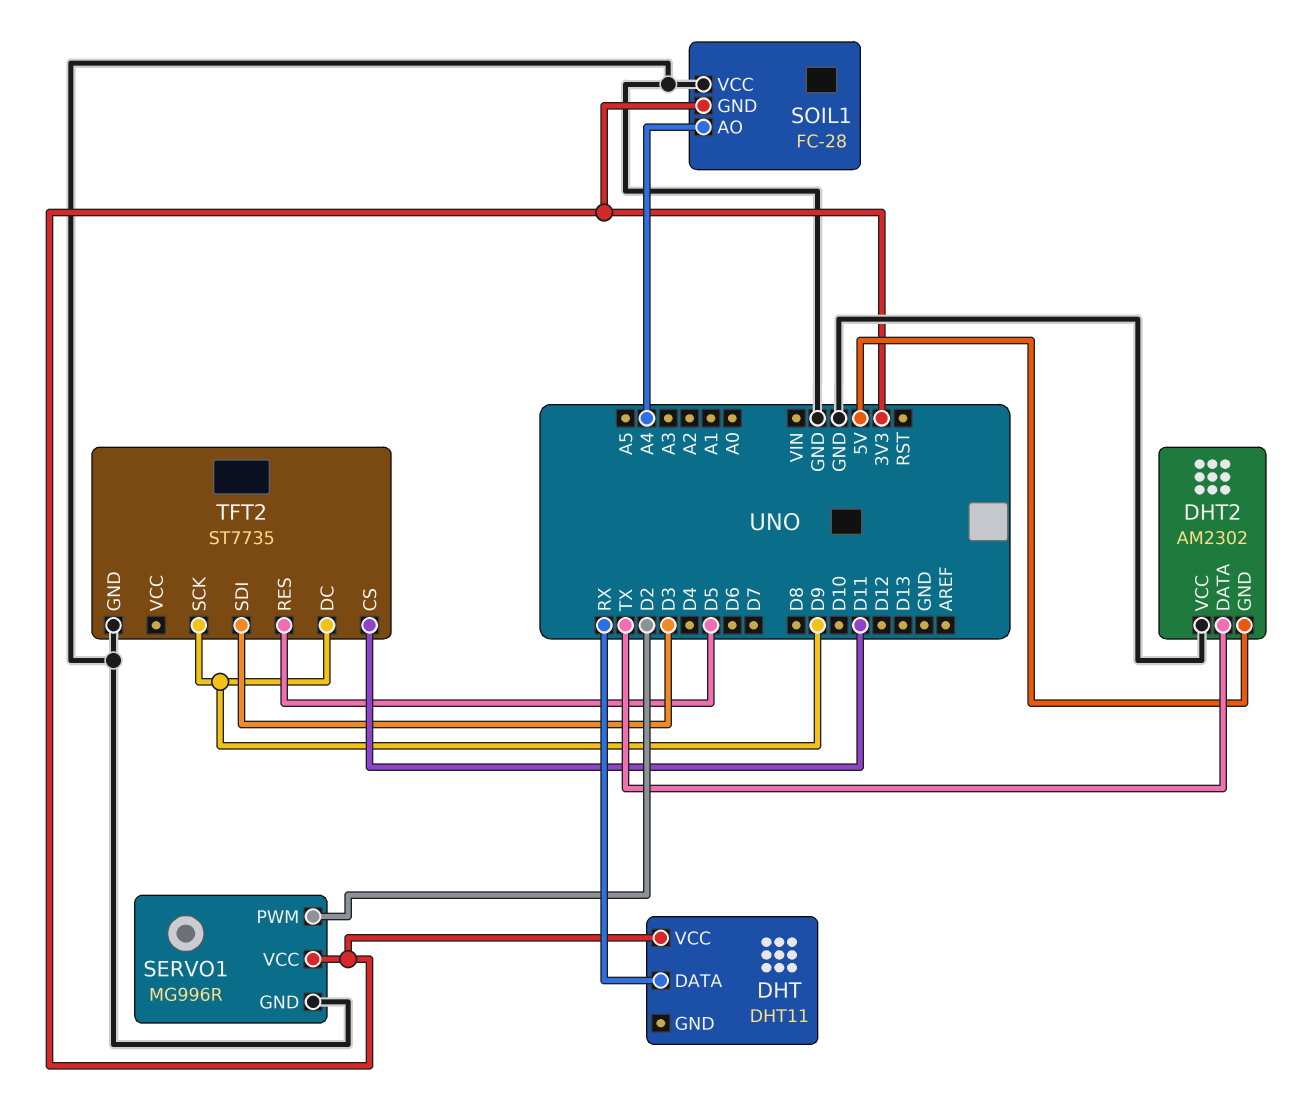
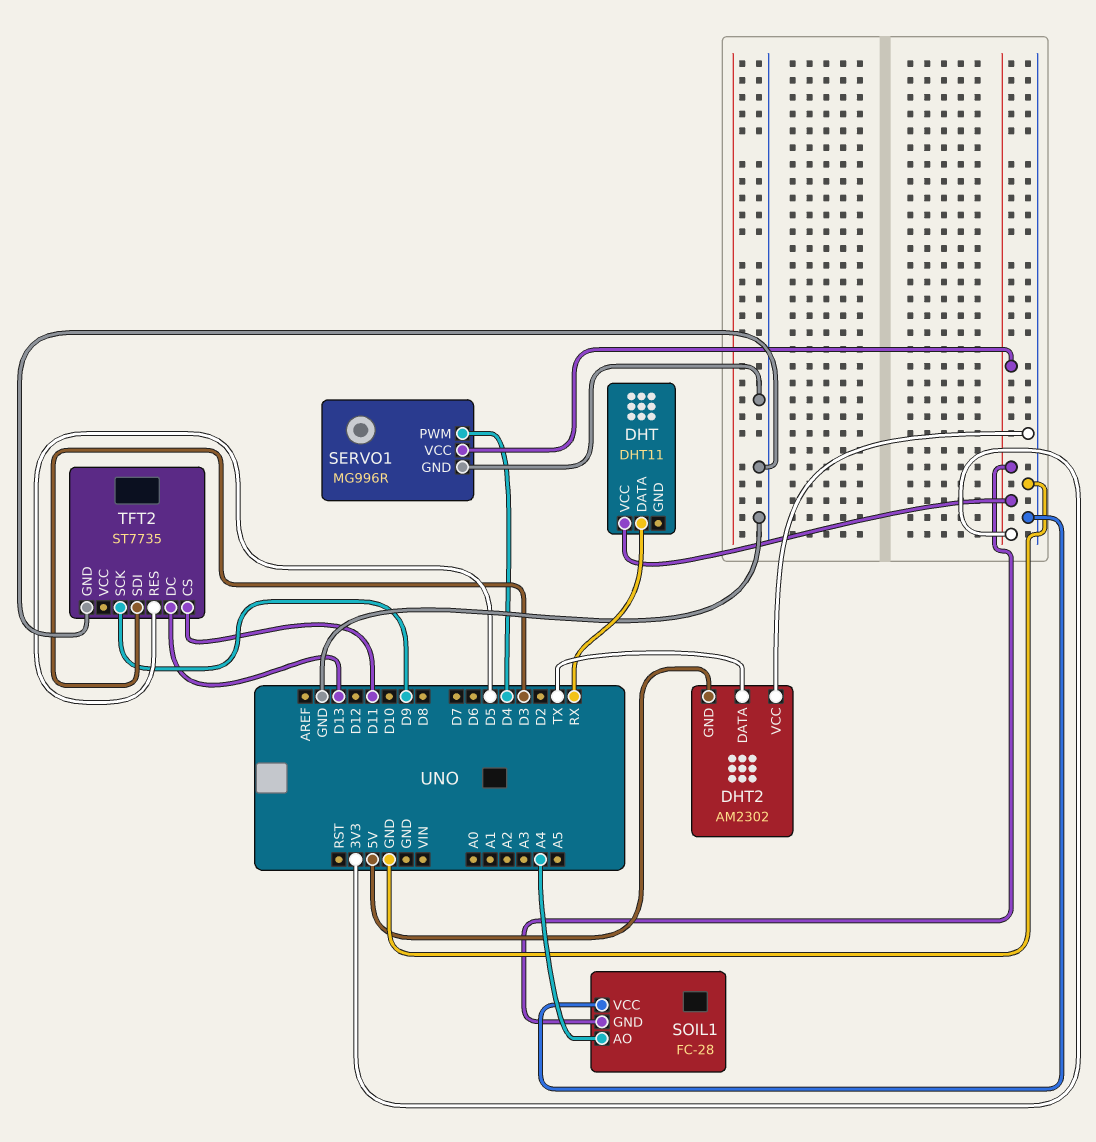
SERVO1 pin PWM: D2 -> D4
TFT2 pin DC: D9 -> D13

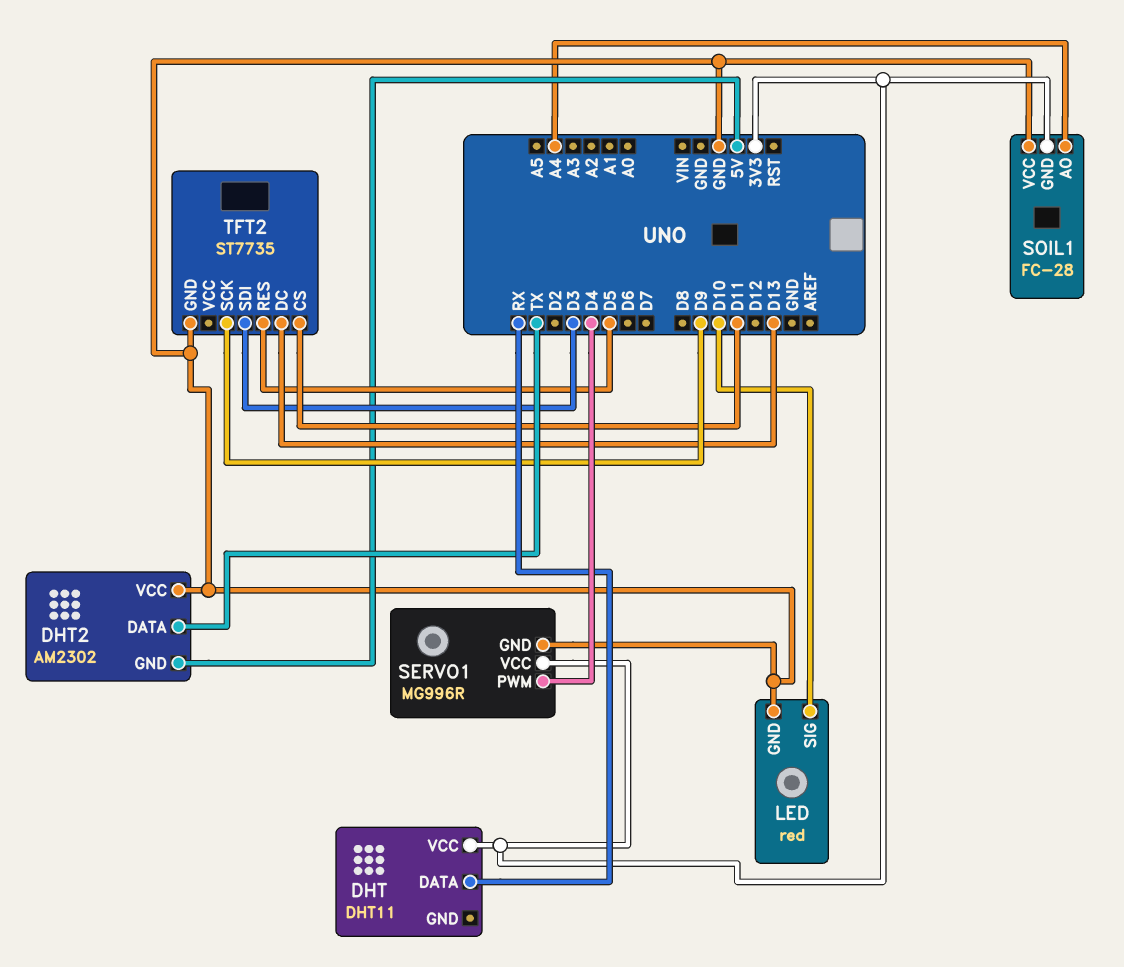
LED: none -> red
LED pin GND: none -> GND
LED pin SIG: none -> D10

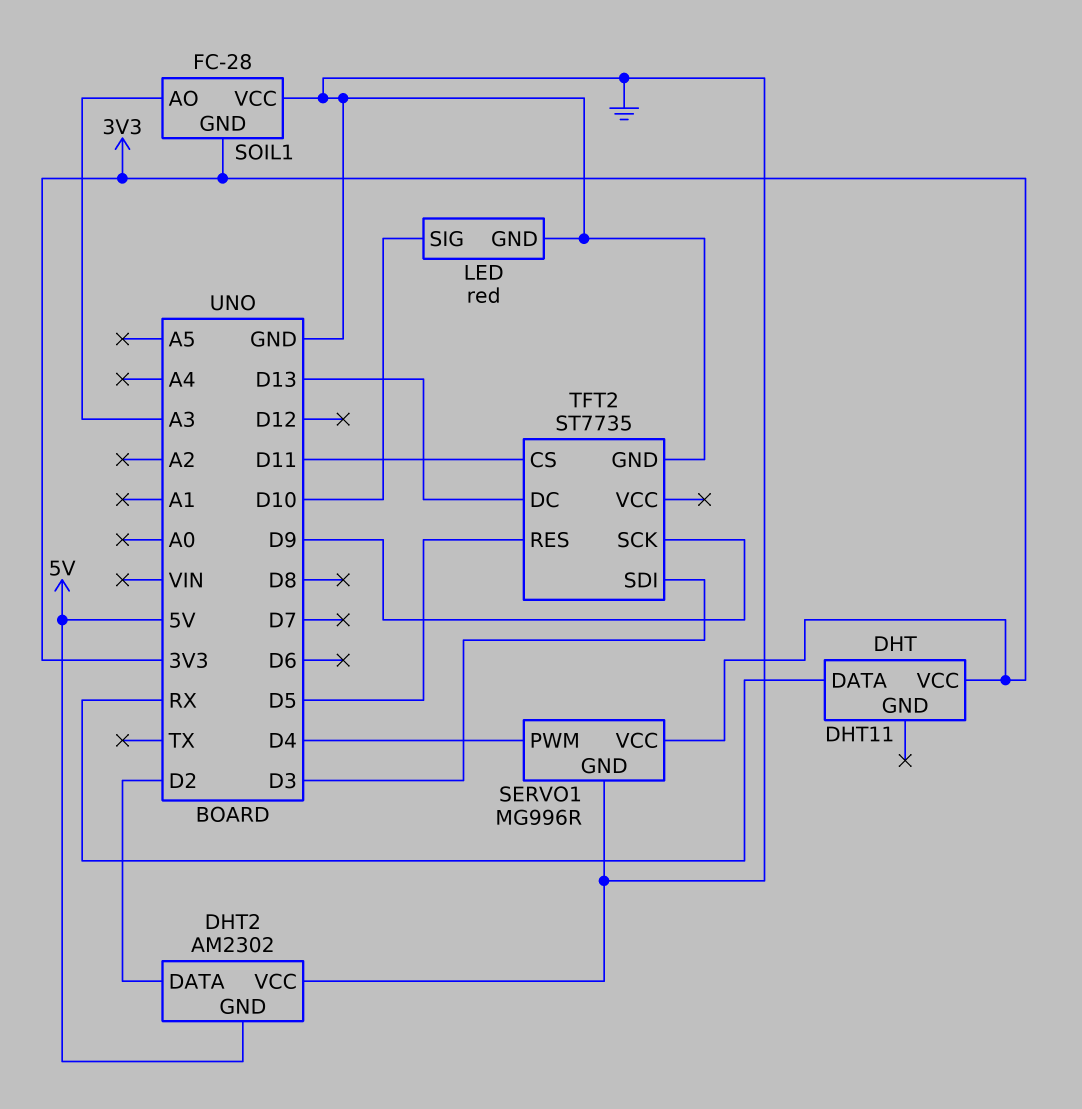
DHT2 pin DATA: TX -> D2
SOIL1 pin AO: A4 -> A3

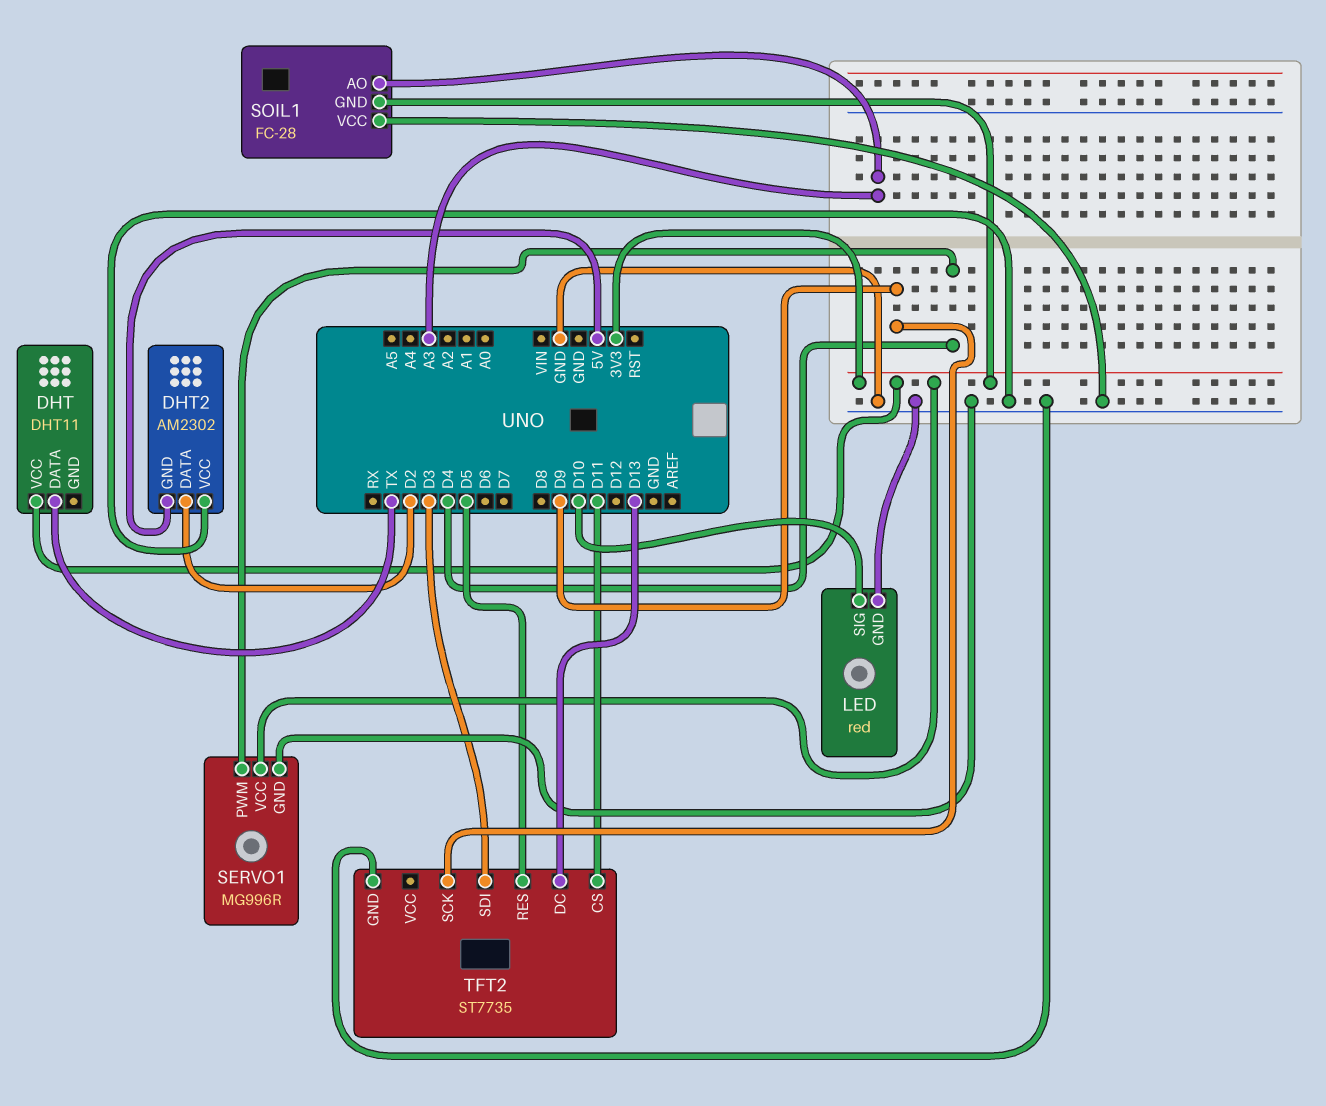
DHT pin DATA: RX -> TX

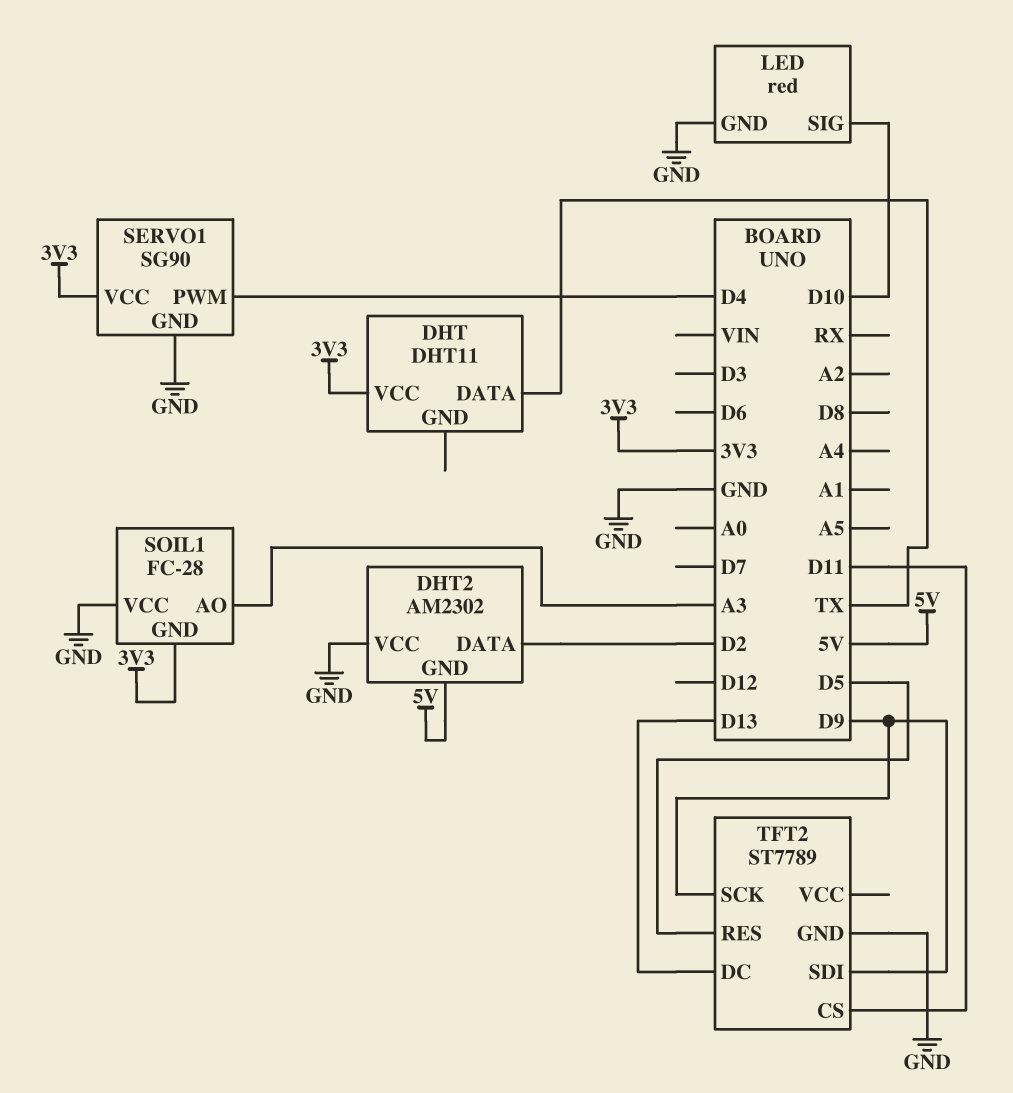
SERVO1: MG996R -> SG90
TFT2: ST7735 -> ST7789
TFT2 pin SDI: D3 -> D9

